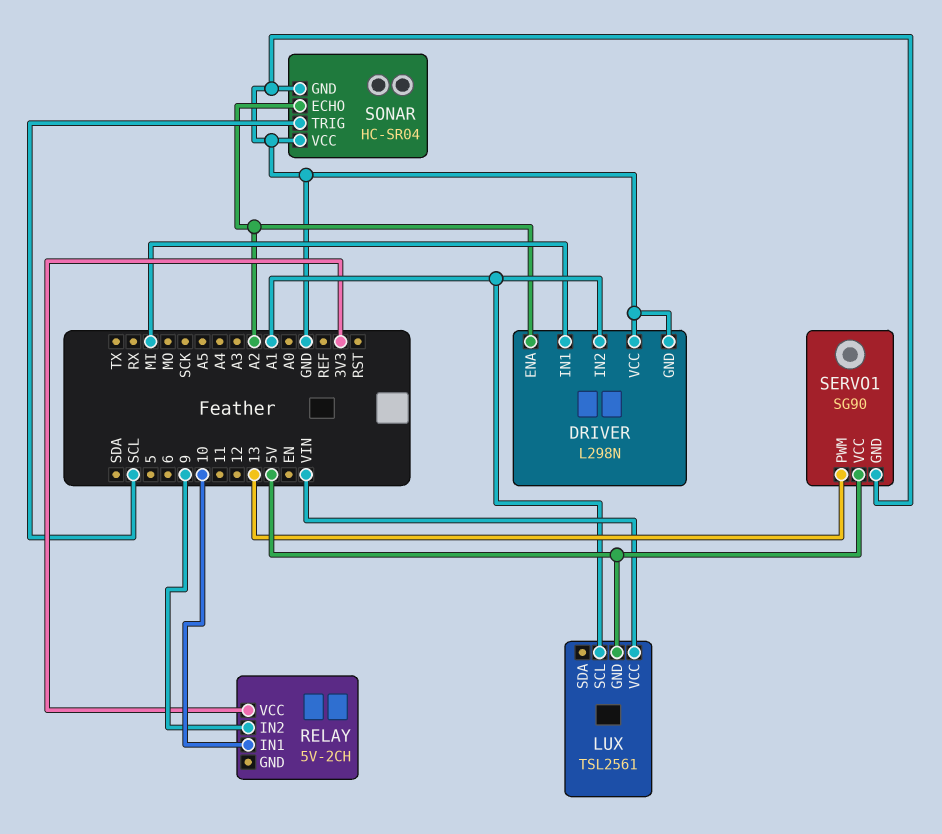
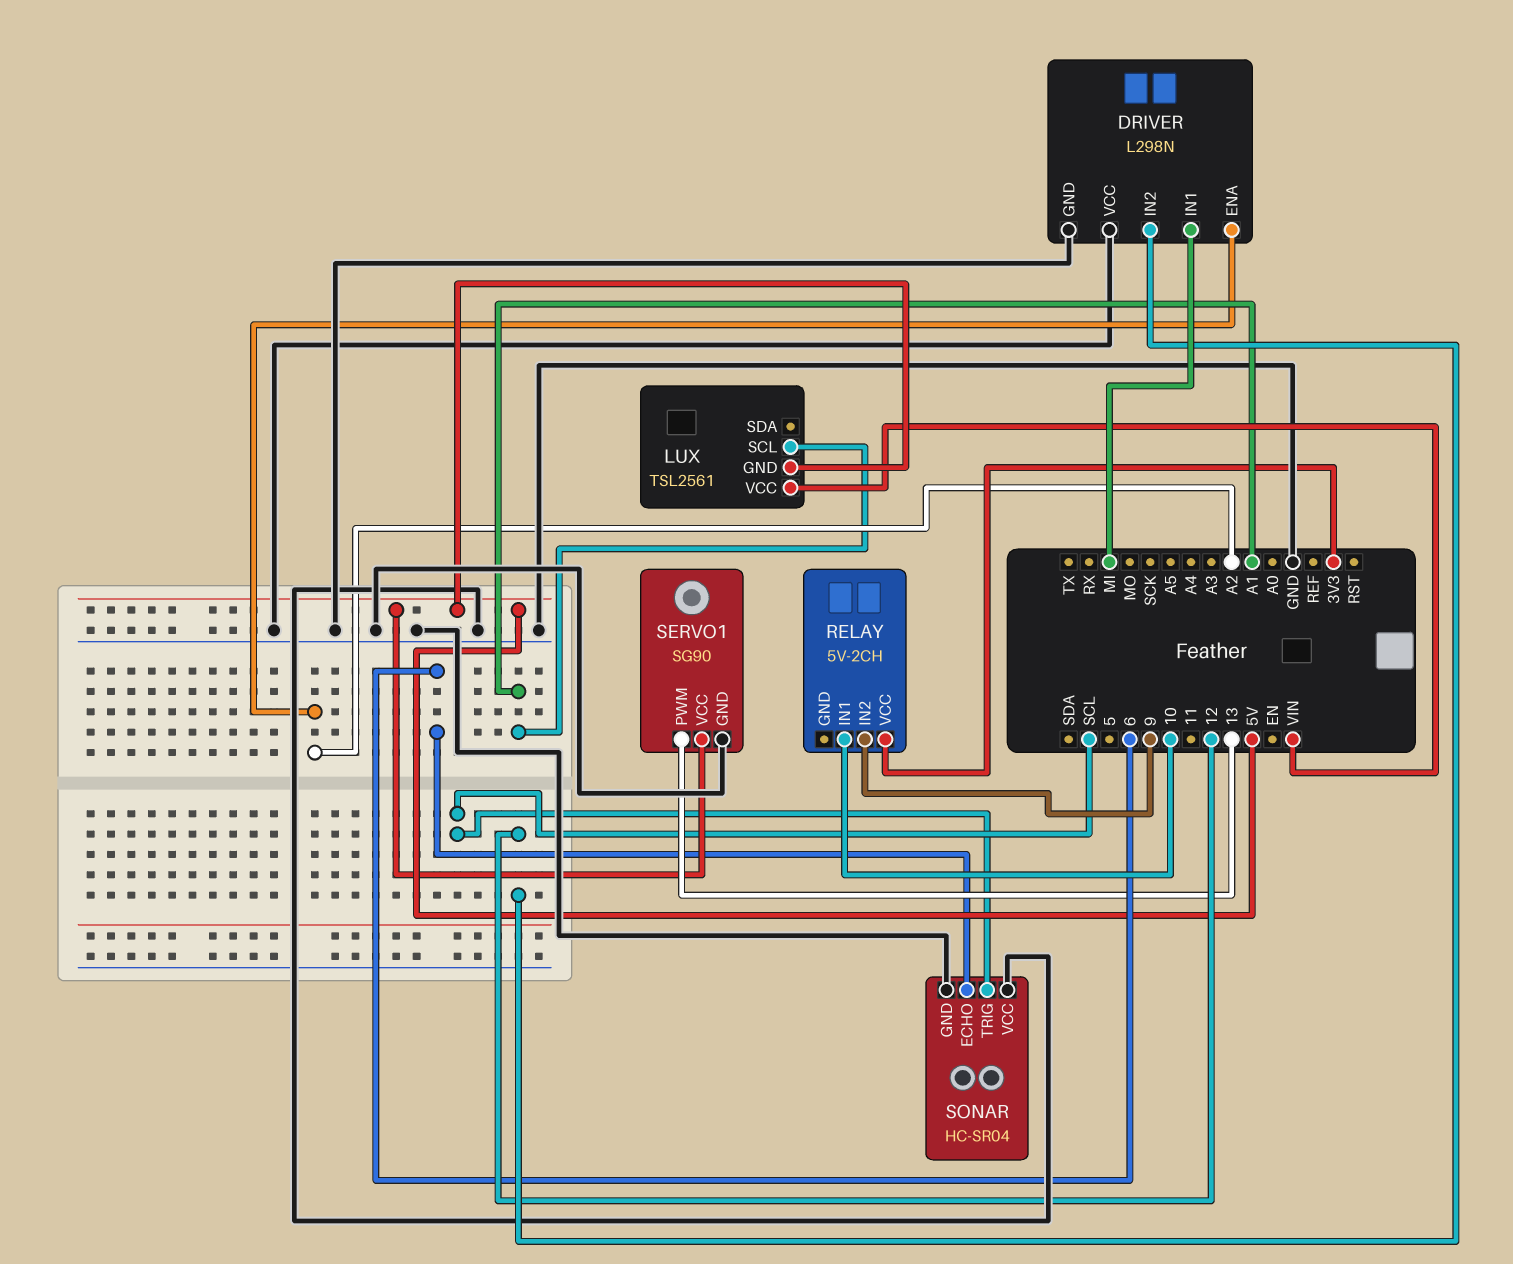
DRIVER pin IN2: A1 -> 12
SONAR pin ECHO: A2 -> 6

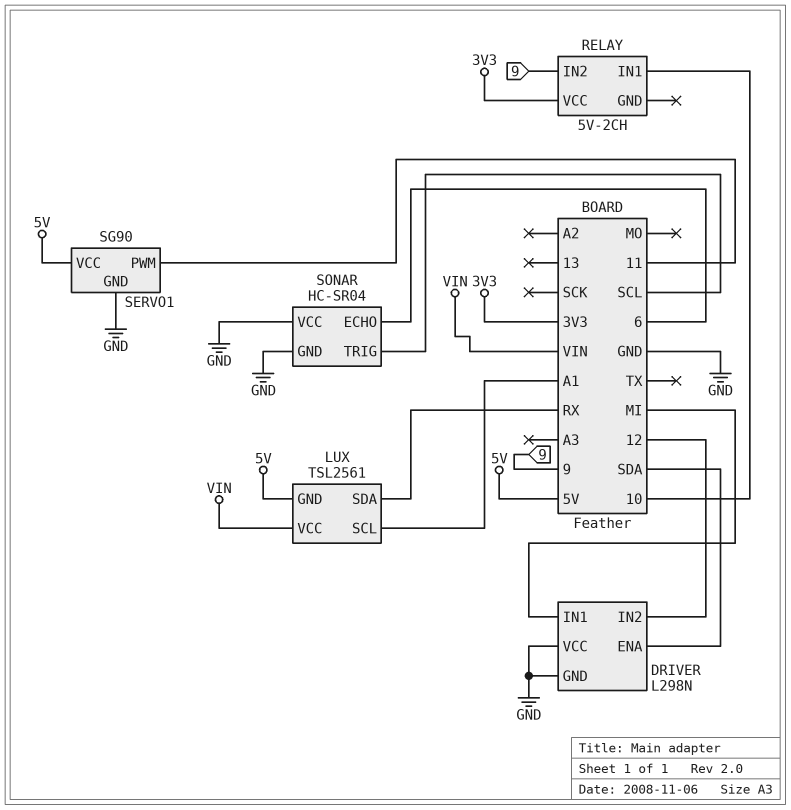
DRIVER pin ENA: A2 -> SDA
LUX pin SDA: none -> RX
SERVO1 pin PWM: 13 -> 11

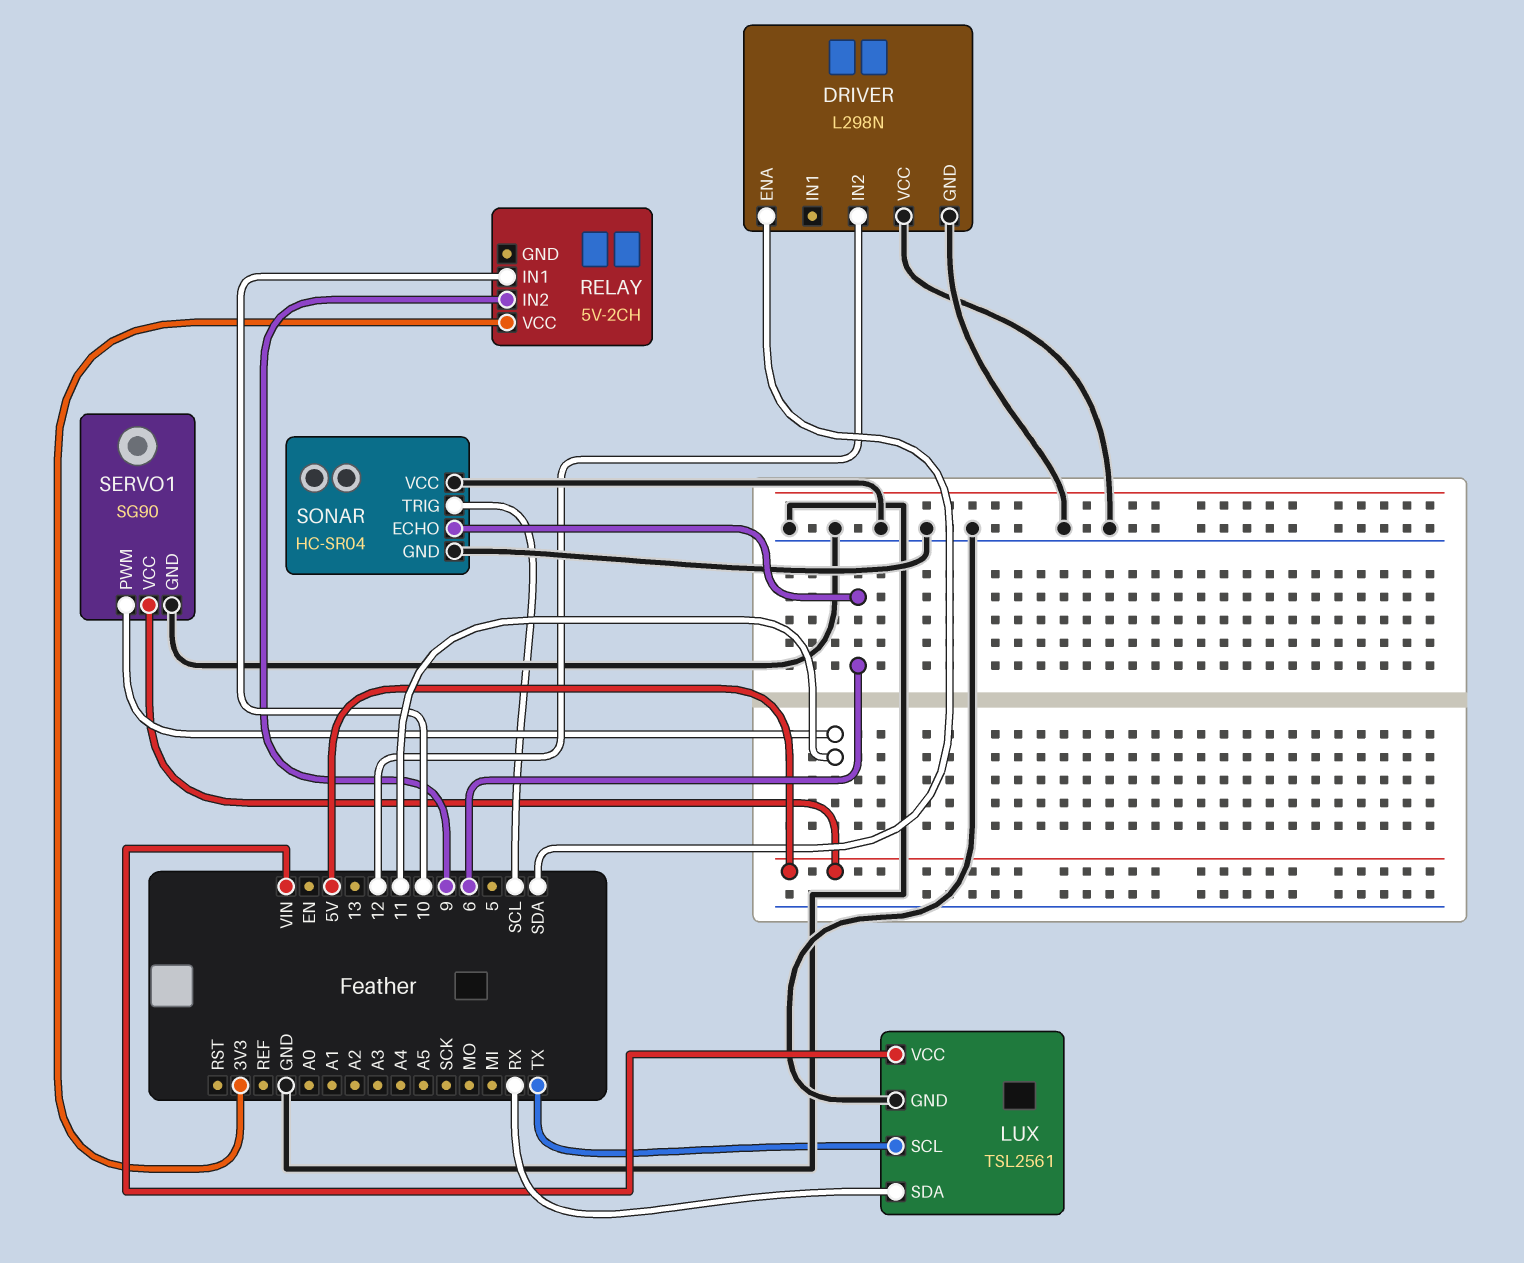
DRIVER pin IN1: MI -> none
LUX pin GND: 5V -> GND
LUX pin SCL: A1 -> TX

